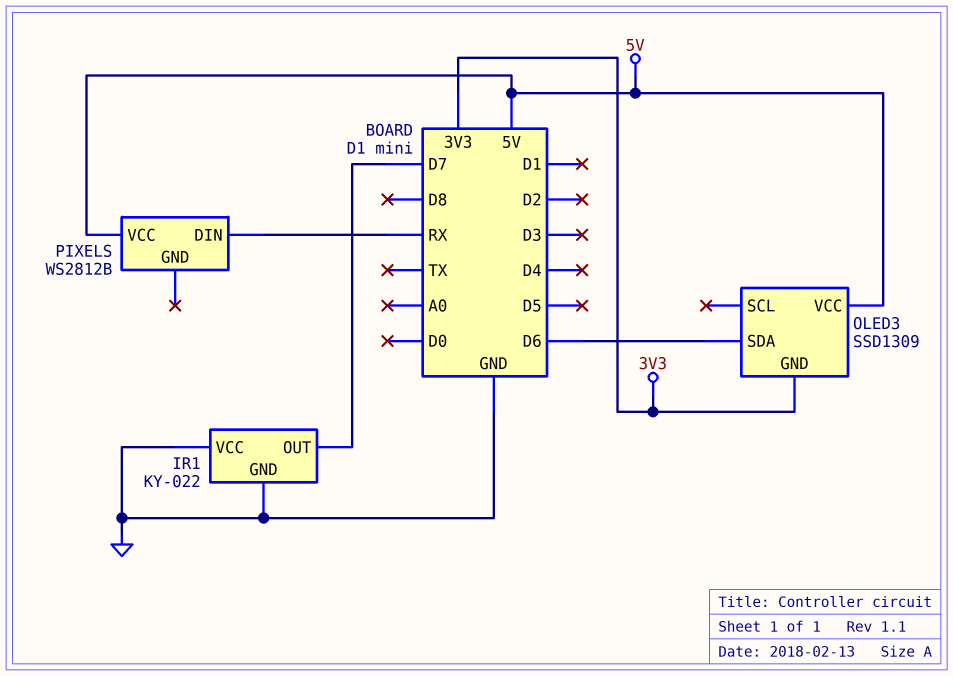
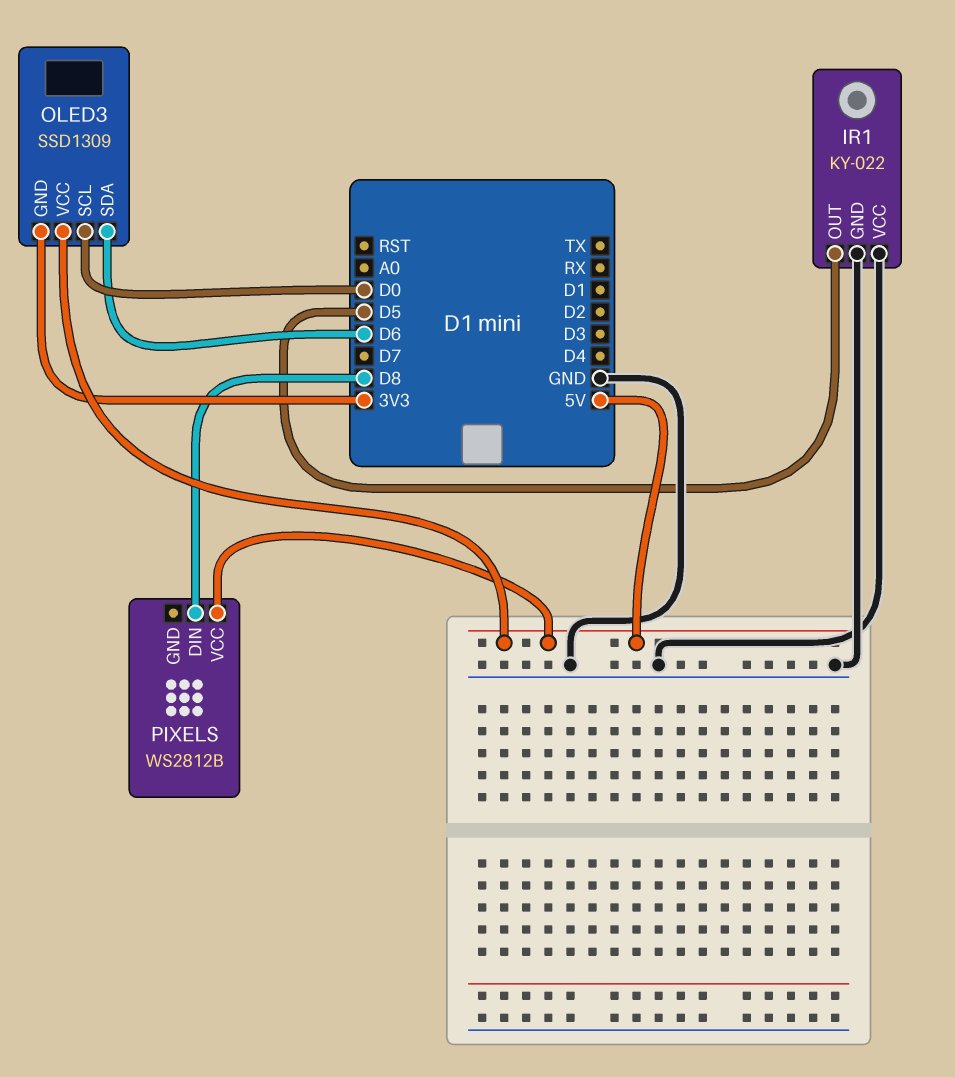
IR1 pin OUT: D7 -> D5
OLED3 pin SCL: none -> D0
PIXELS pin DIN: RX -> D8

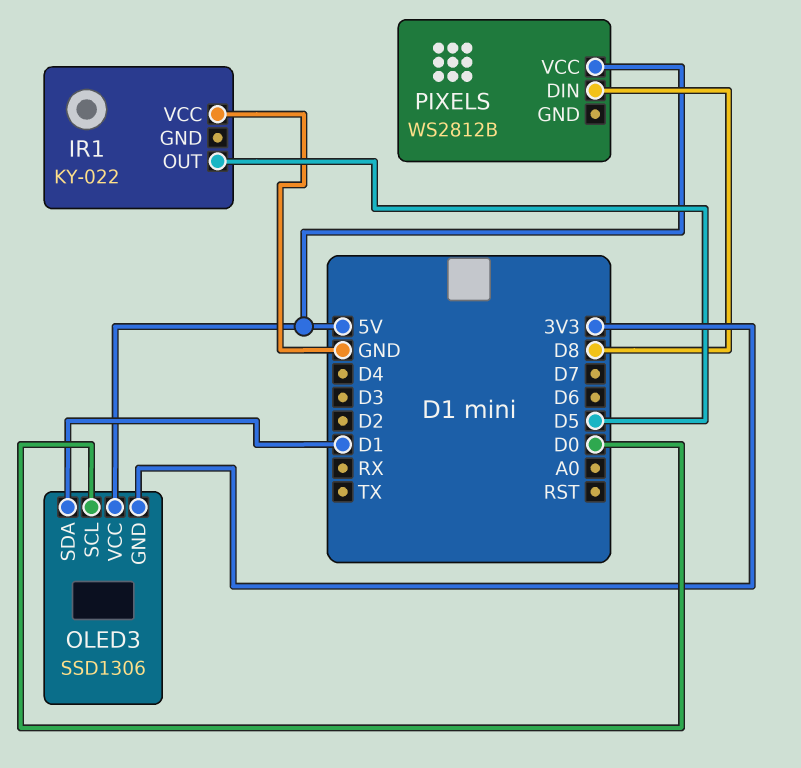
IR1 pin GND: GND -> none
OLED3: SSD1309 -> SSD1306
OLED3 pin SDA: D6 -> D1

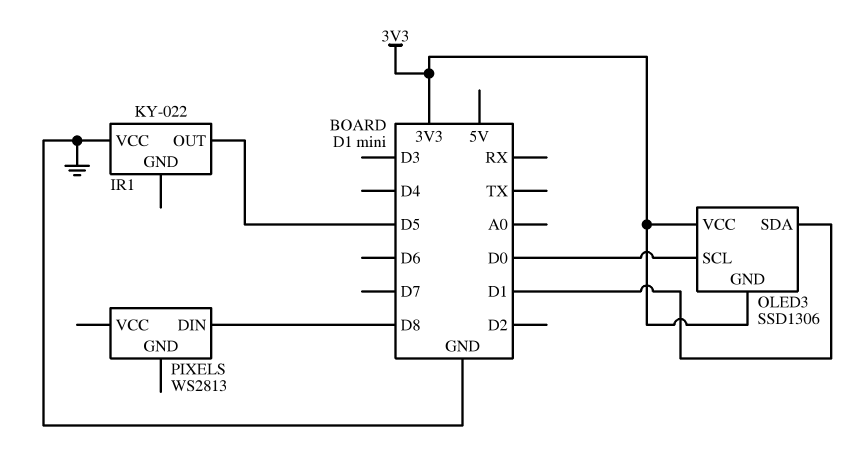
OLED3 pin VCC: 5V -> 3V3
PIXELS: WS2812B -> WS2813
PIXELS pin VCC: 5V -> none

